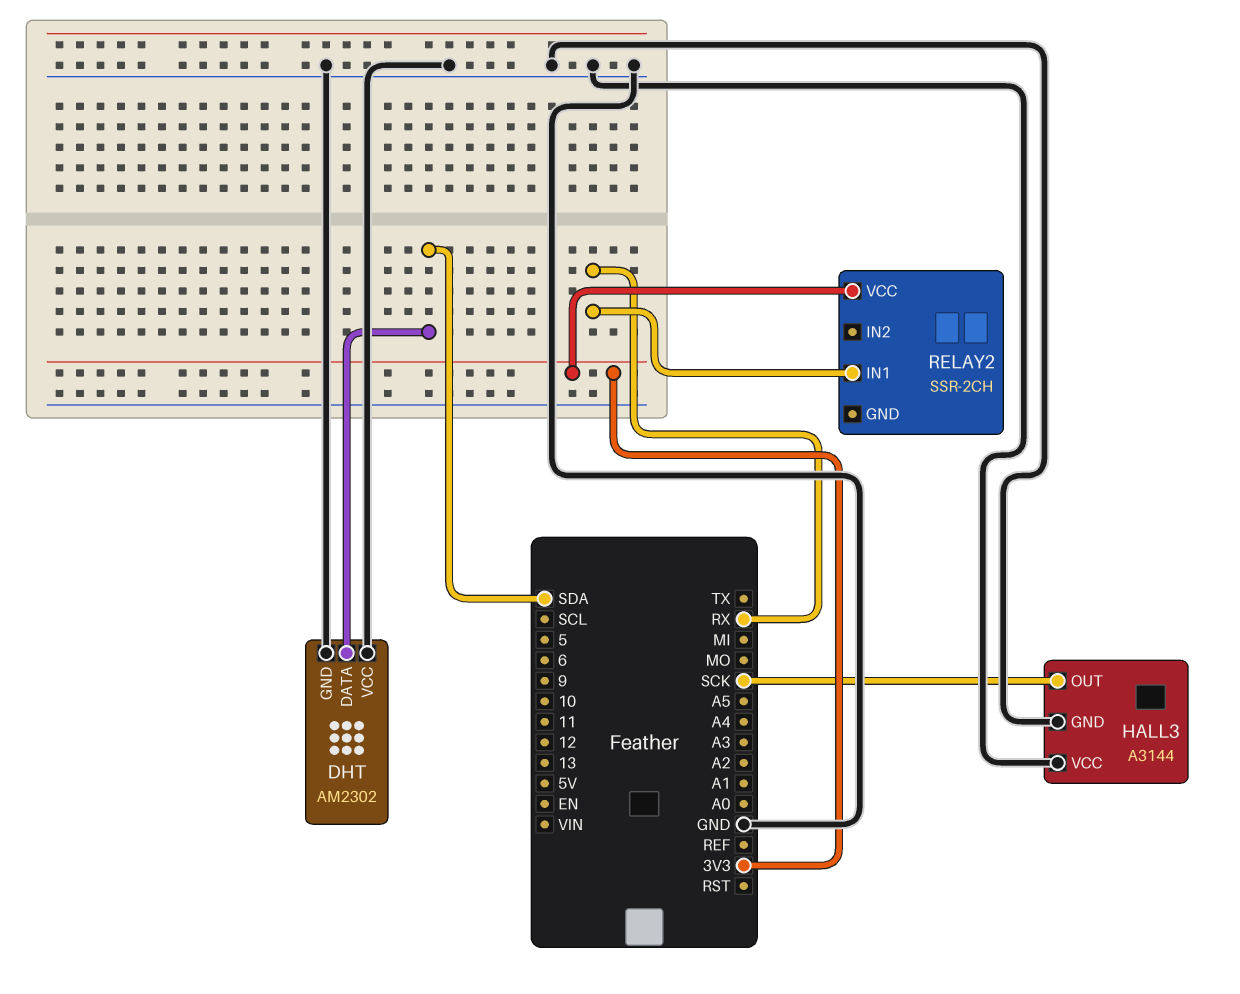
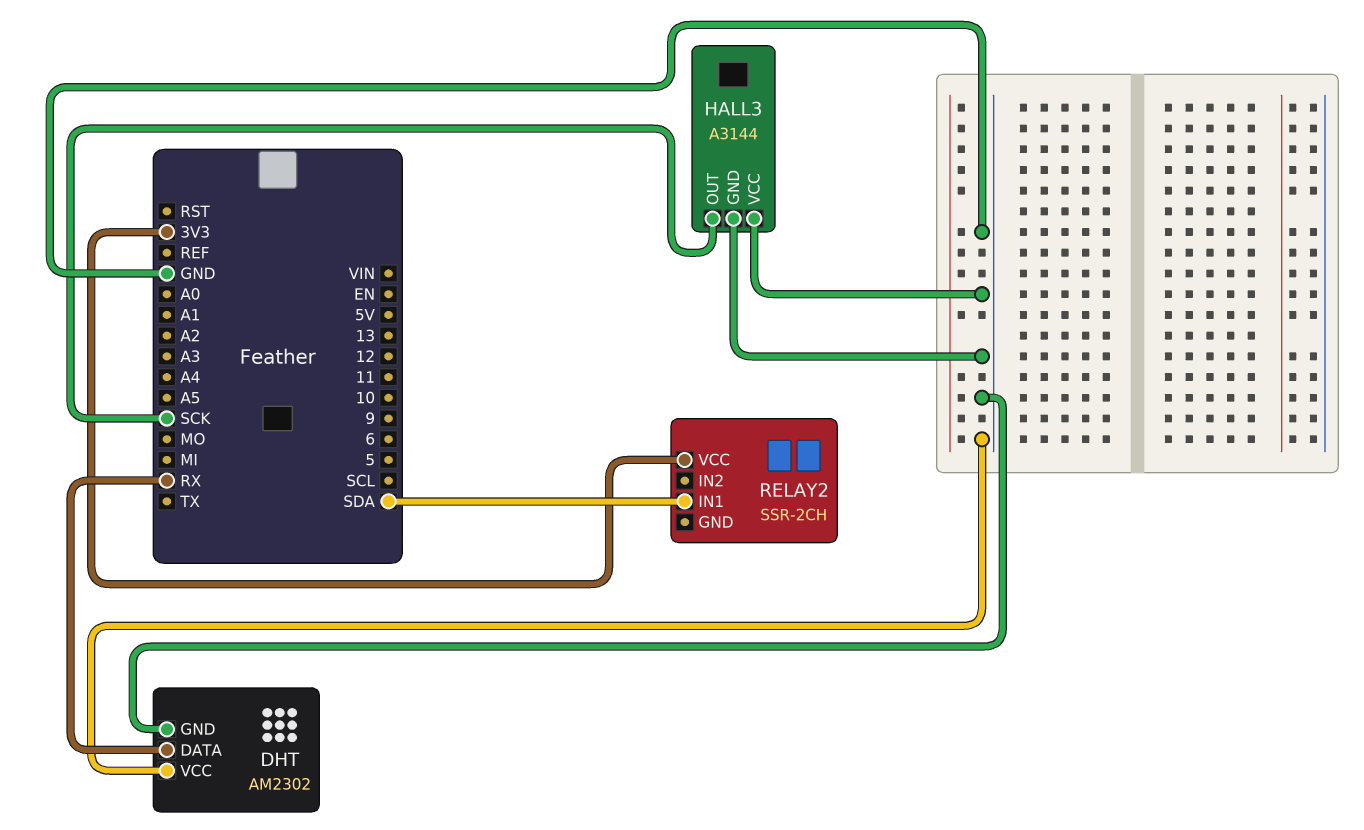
DHT pin DATA: SDA -> RX
RELAY2 pin IN1: RX -> SDA

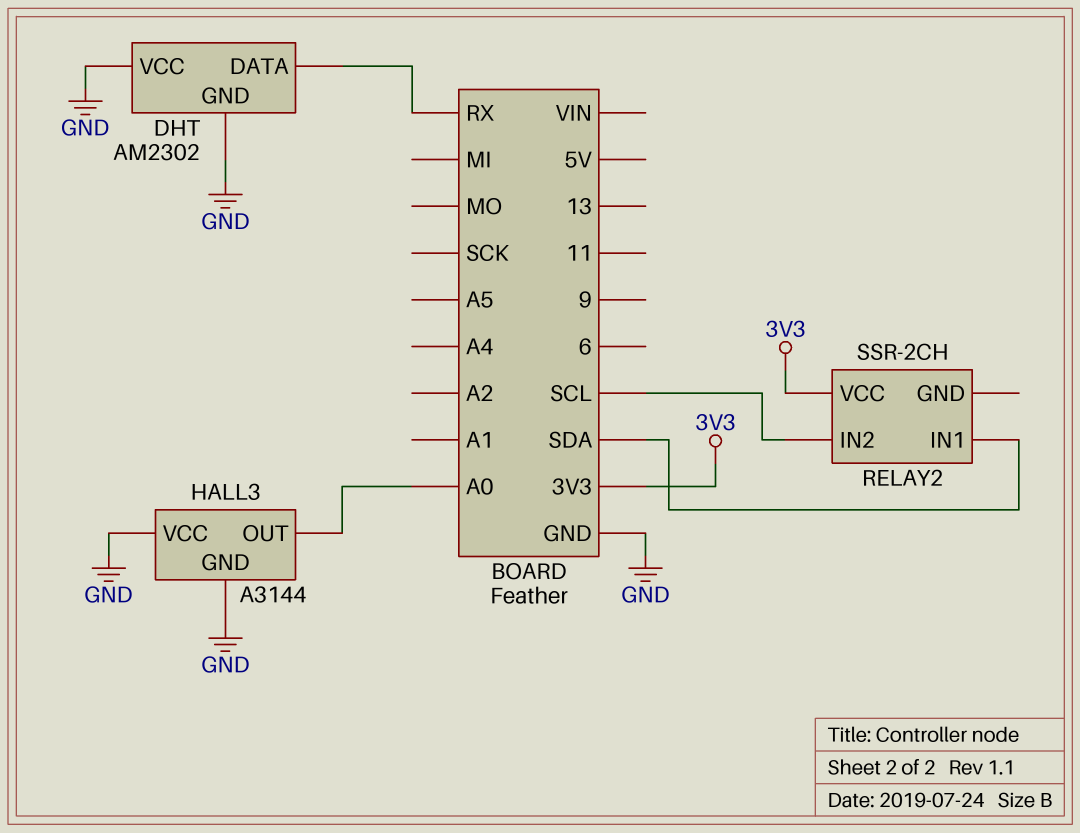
HALL3 pin OUT: SCK -> A0
RELAY2 pin IN2: none -> SCL

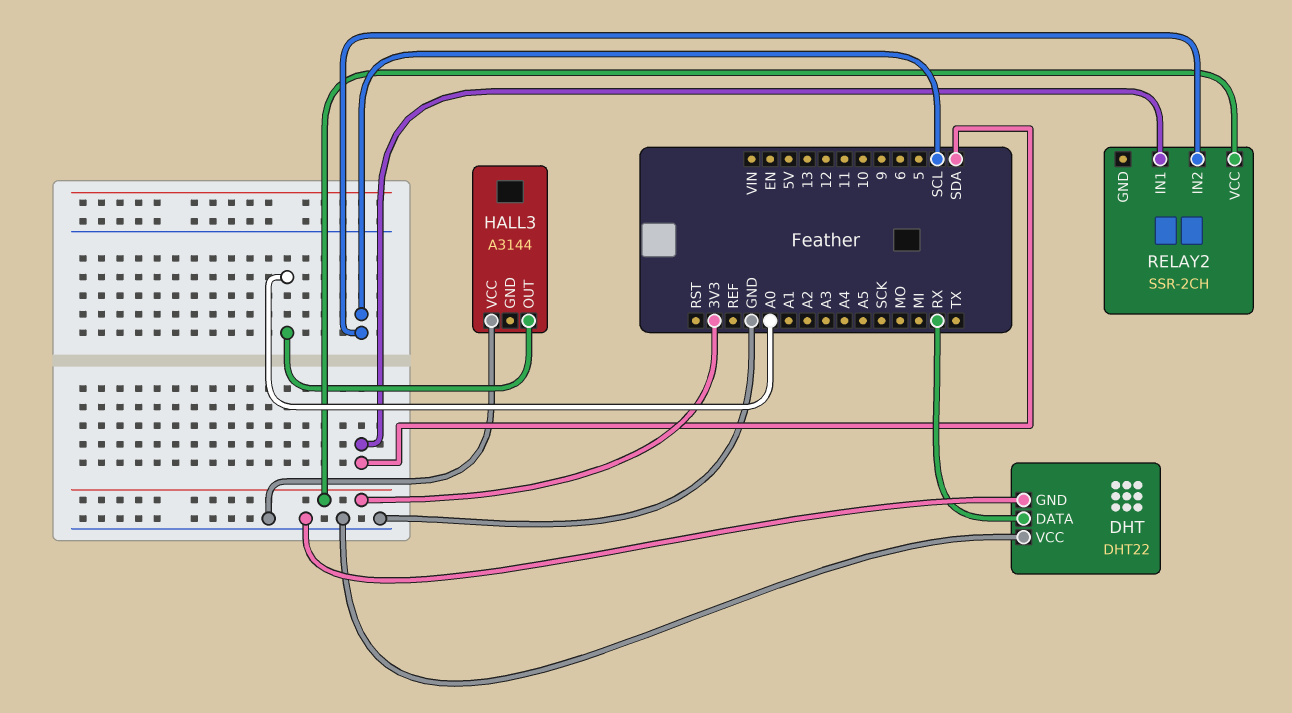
DHT: AM2302 -> DHT22
HALL3 pin GND: GND -> none

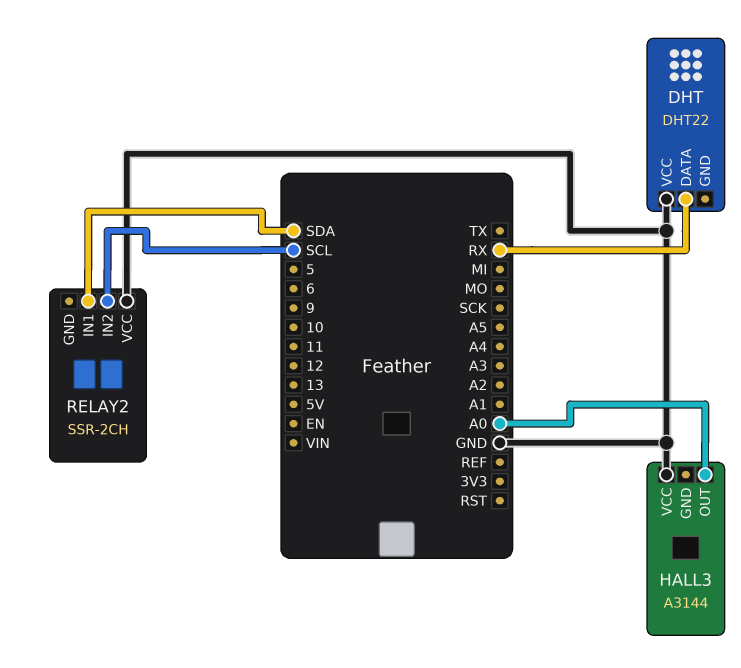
DHT pin GND: GND -> none
RELAY2 pin VCC: 3V3 -> GND

